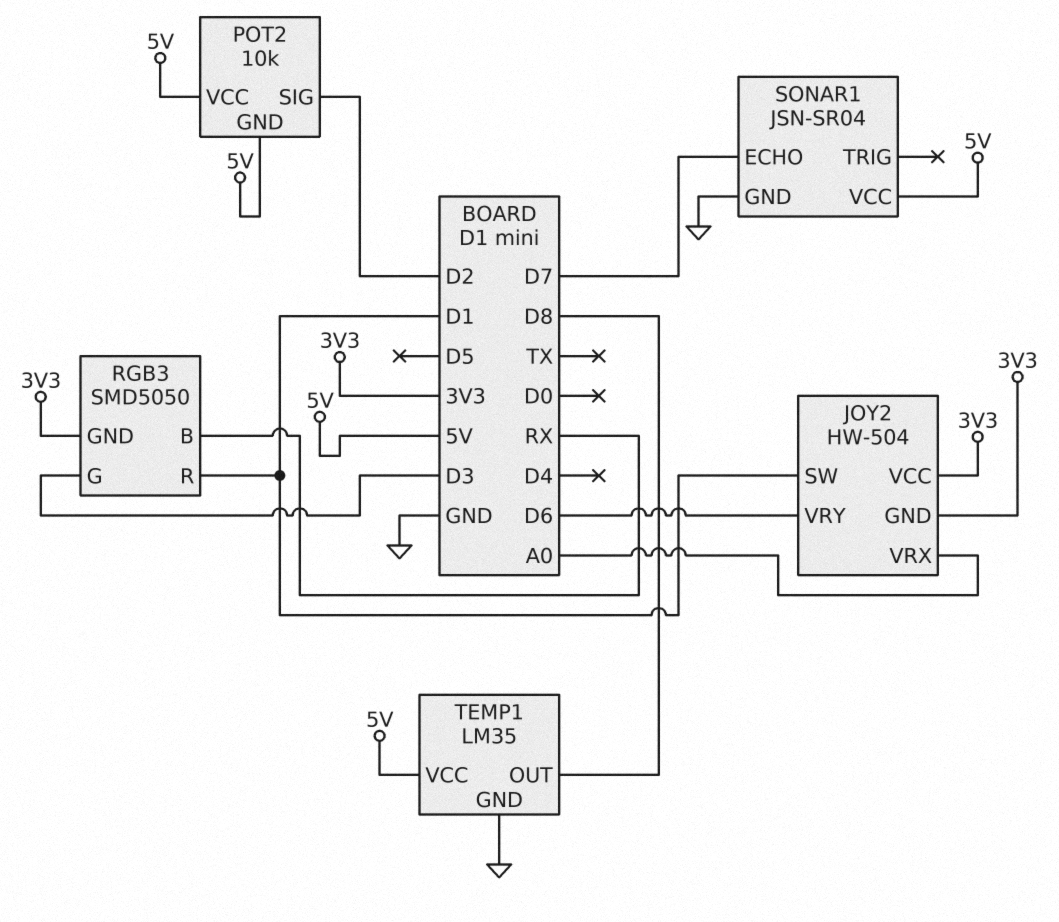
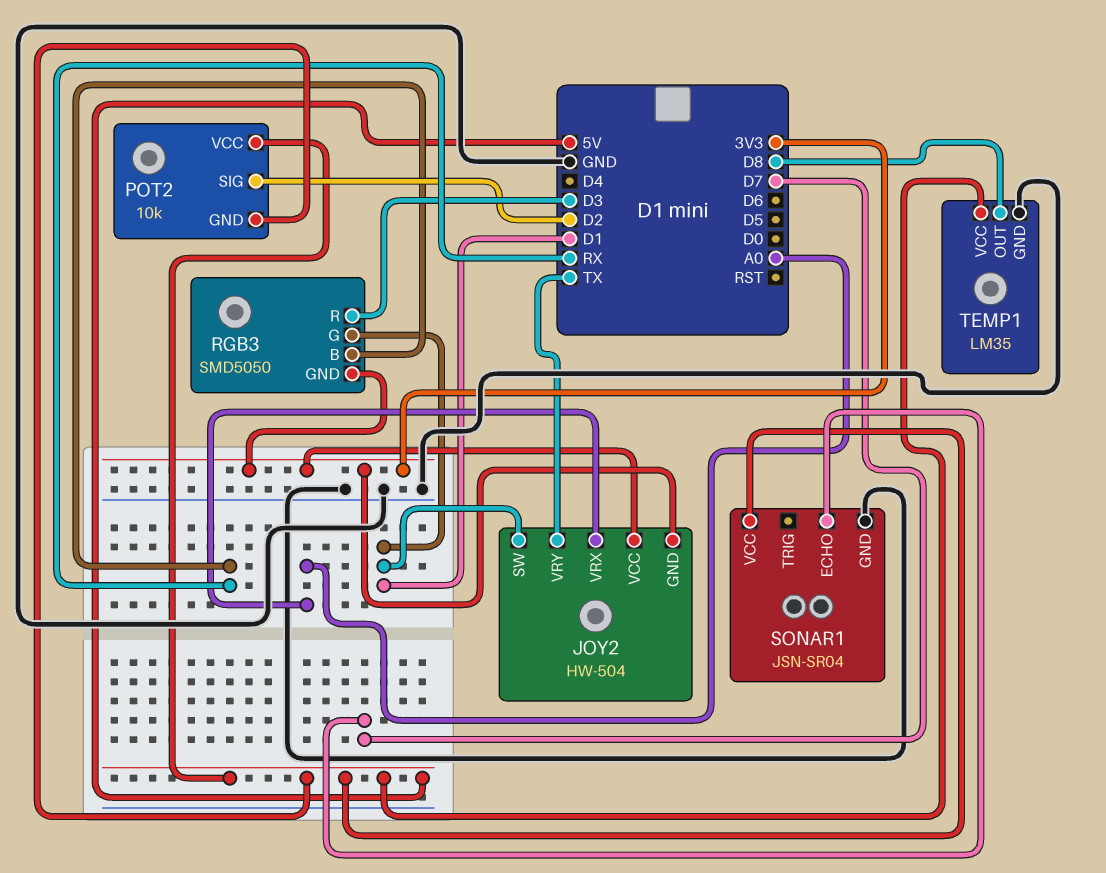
JOY2 pin VRY: D6 -> TX
RGB3 pin G: D3 -> D1
RGB3 pin R: D1 -> D3

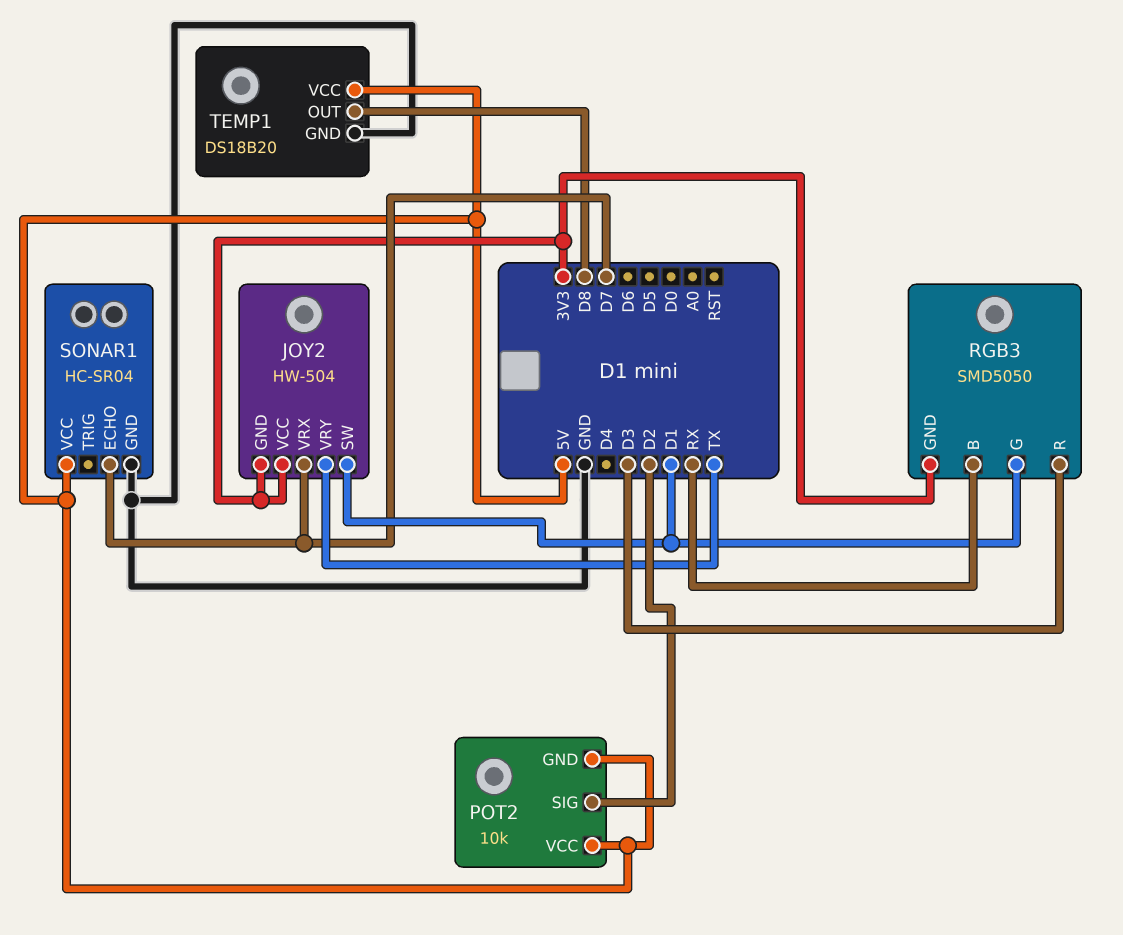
JOY2 pin VRX: A0 -> D7
SONAR1: JSN-SR04 -> HC-SR04
TEMP1: LM35 -> DS18B20

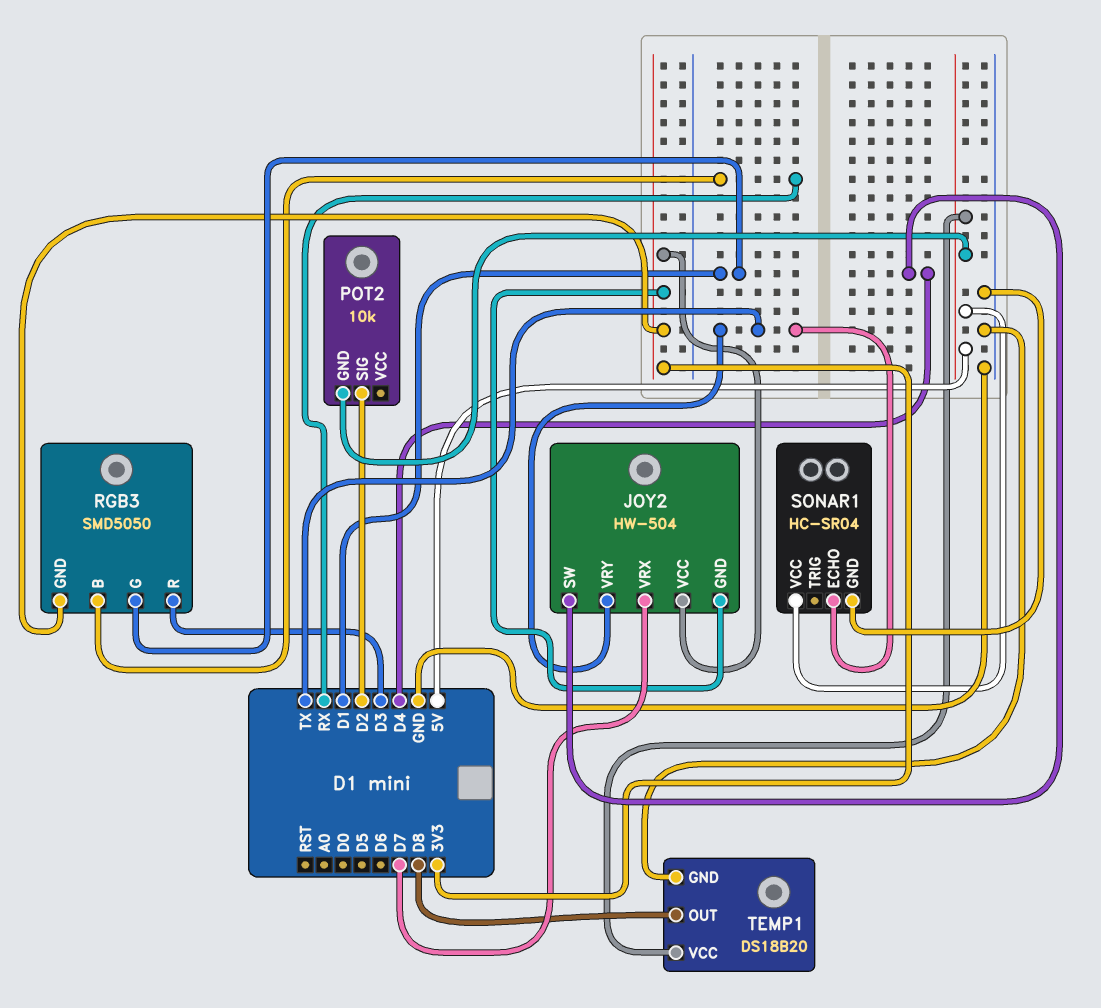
JOY2 pin SW: D1 -> D4
POT2 pin VCC: 5V -> none
SONAR1 pin ECHO: D7 -> TX

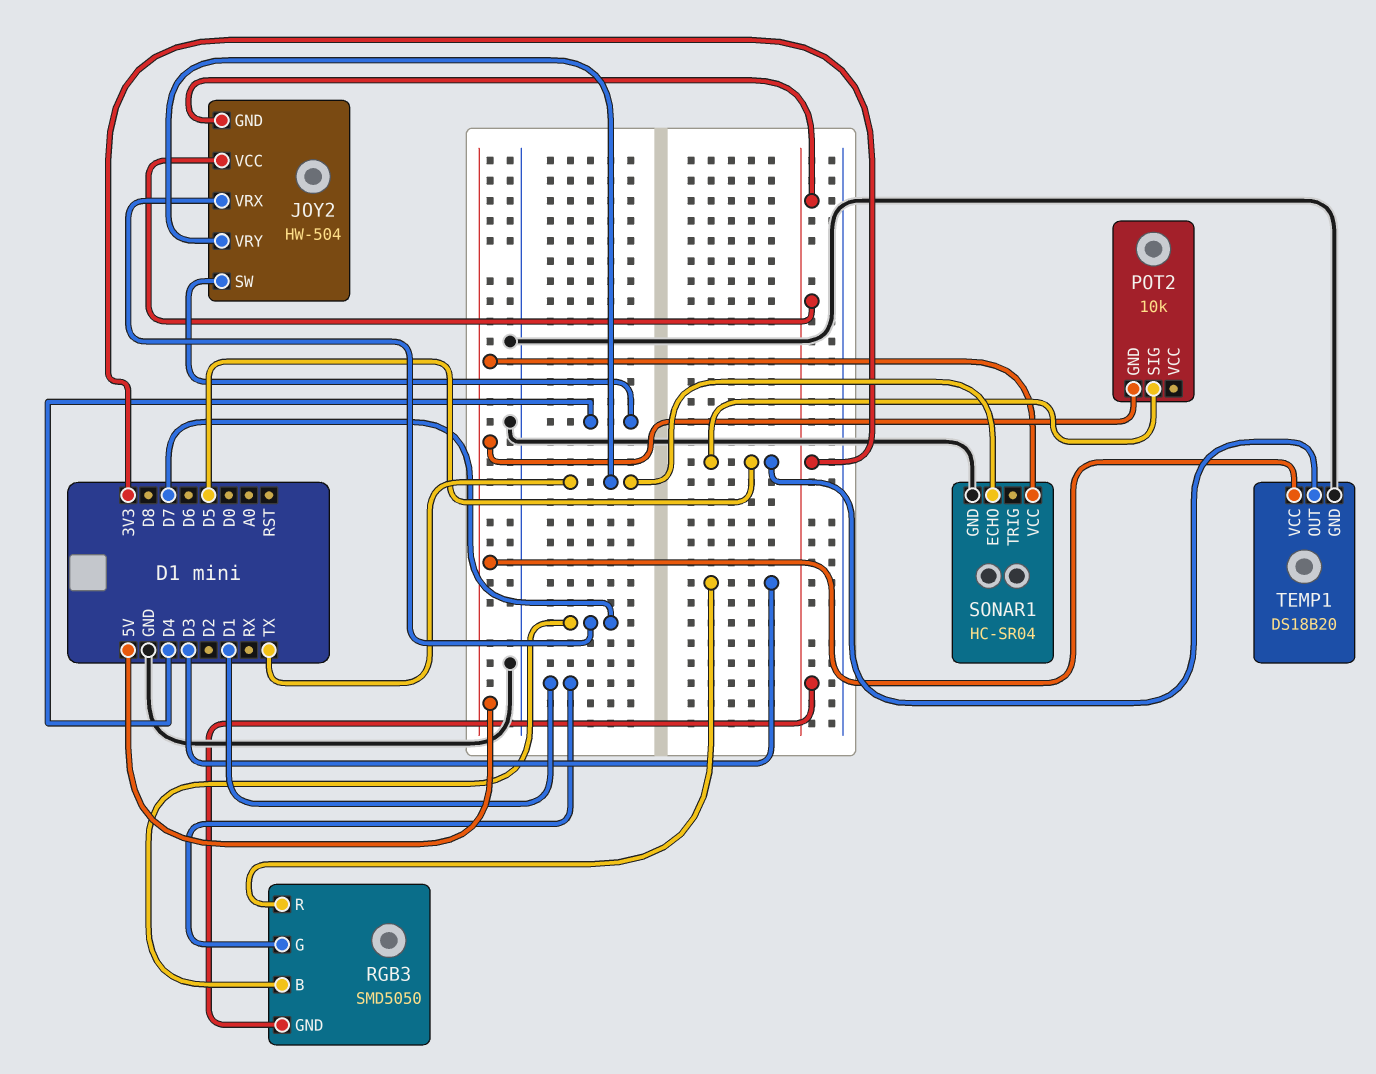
POT2 pin SIG: D2 -> D5
RGB3 pin B: RX -> D7
TEMP1 pin OUT: D8 -> D5

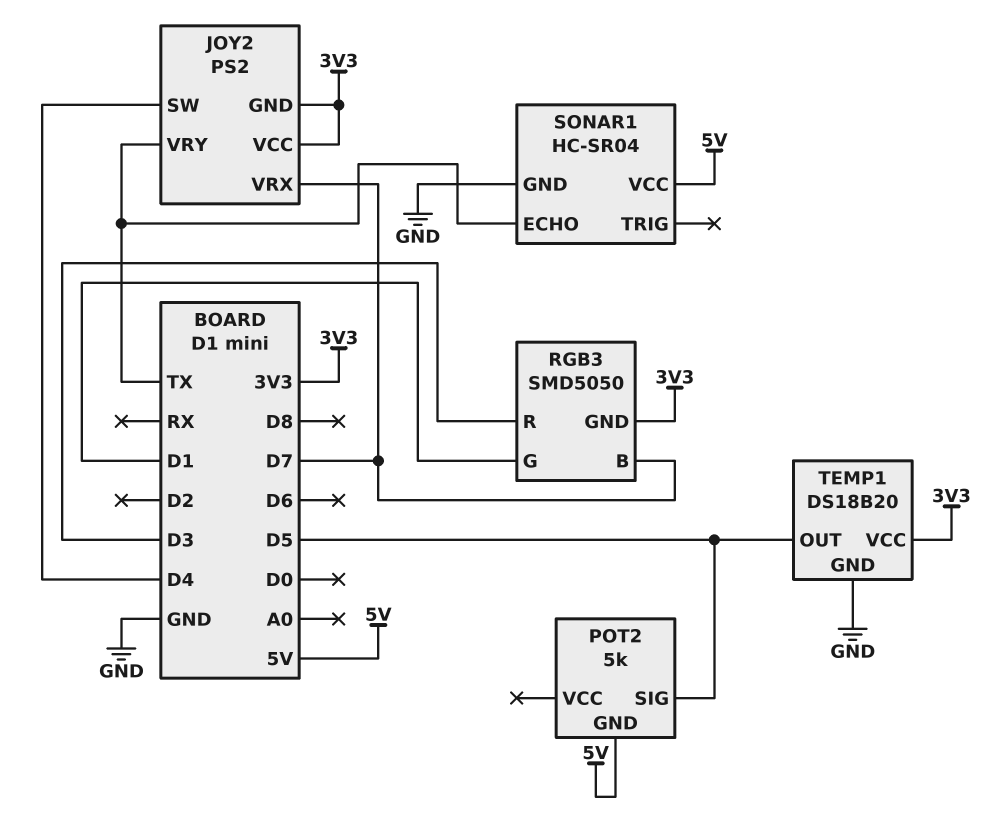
JOY2: HW-504 -> PS2
POT2: 10k -> 5k
TEMP1 pin VCC: 5V -> 3V3

